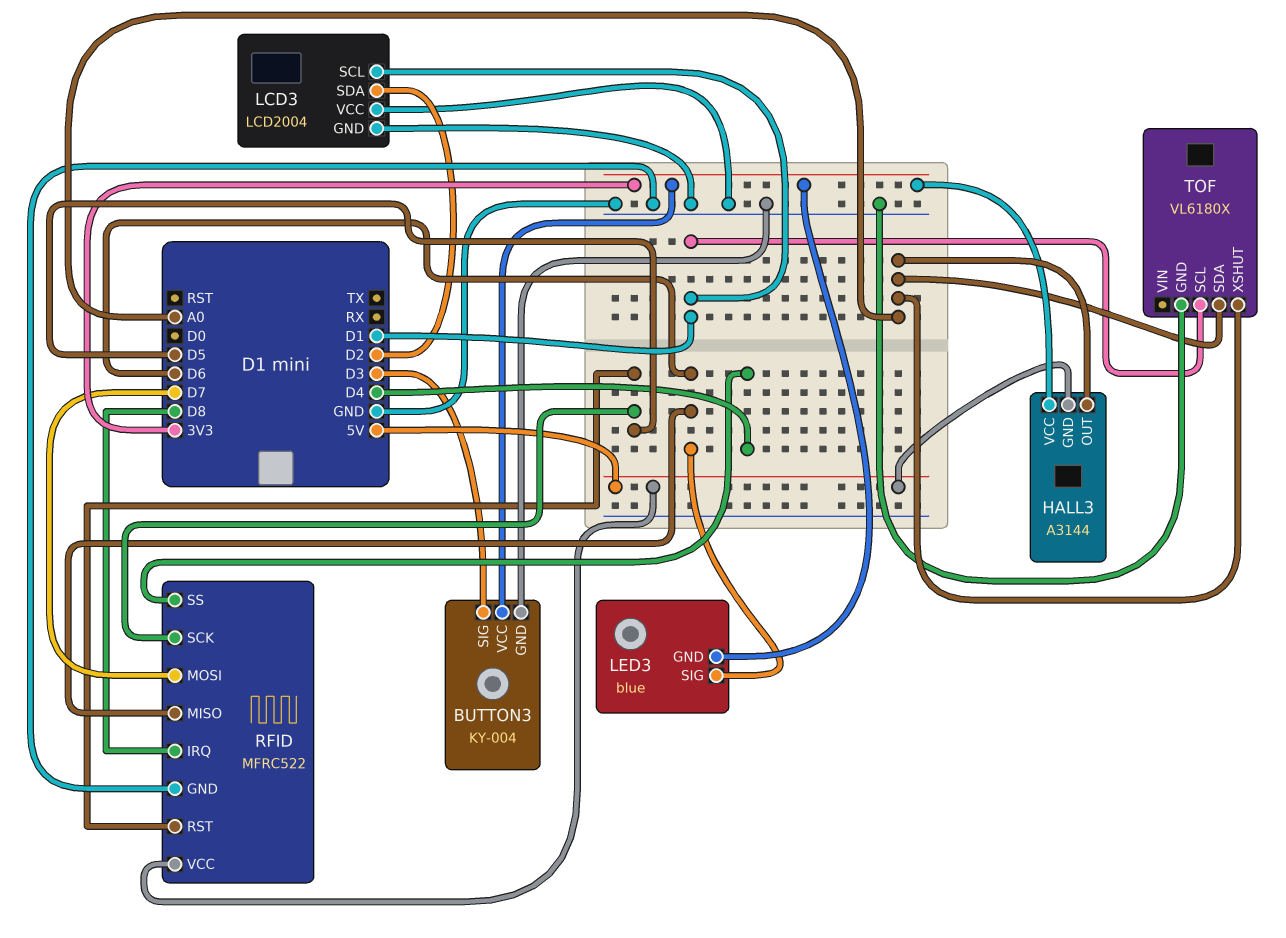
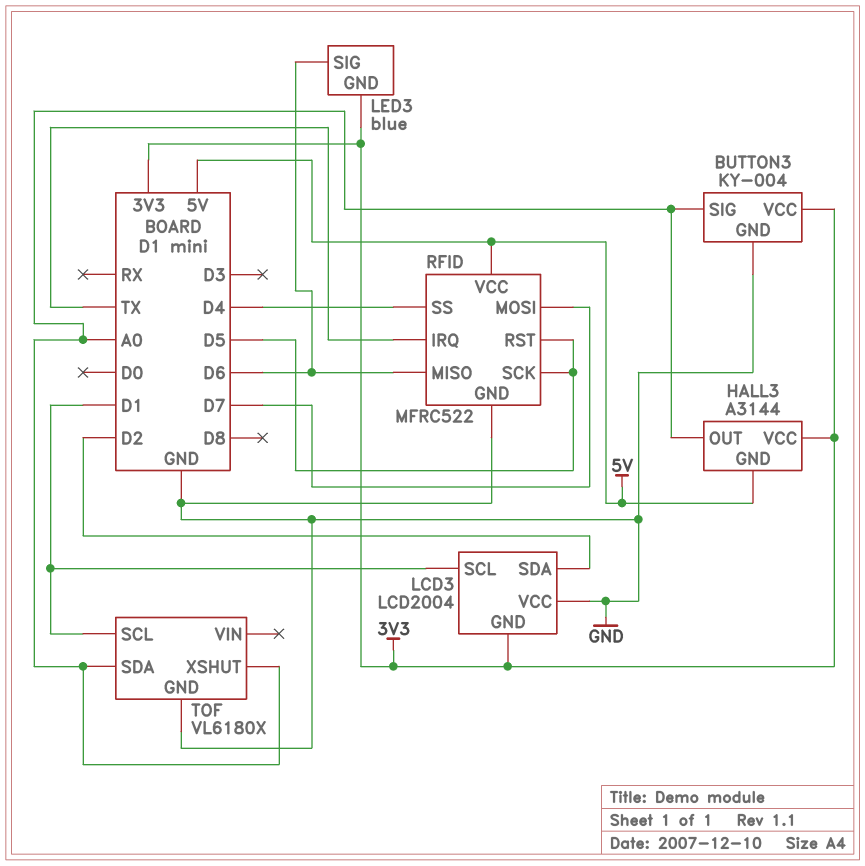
BUTTON3 pin SIG: D3 -> A0
LCD3 pin GND: GND -> 3V3
RFID pin IRQ: D8 -> TX

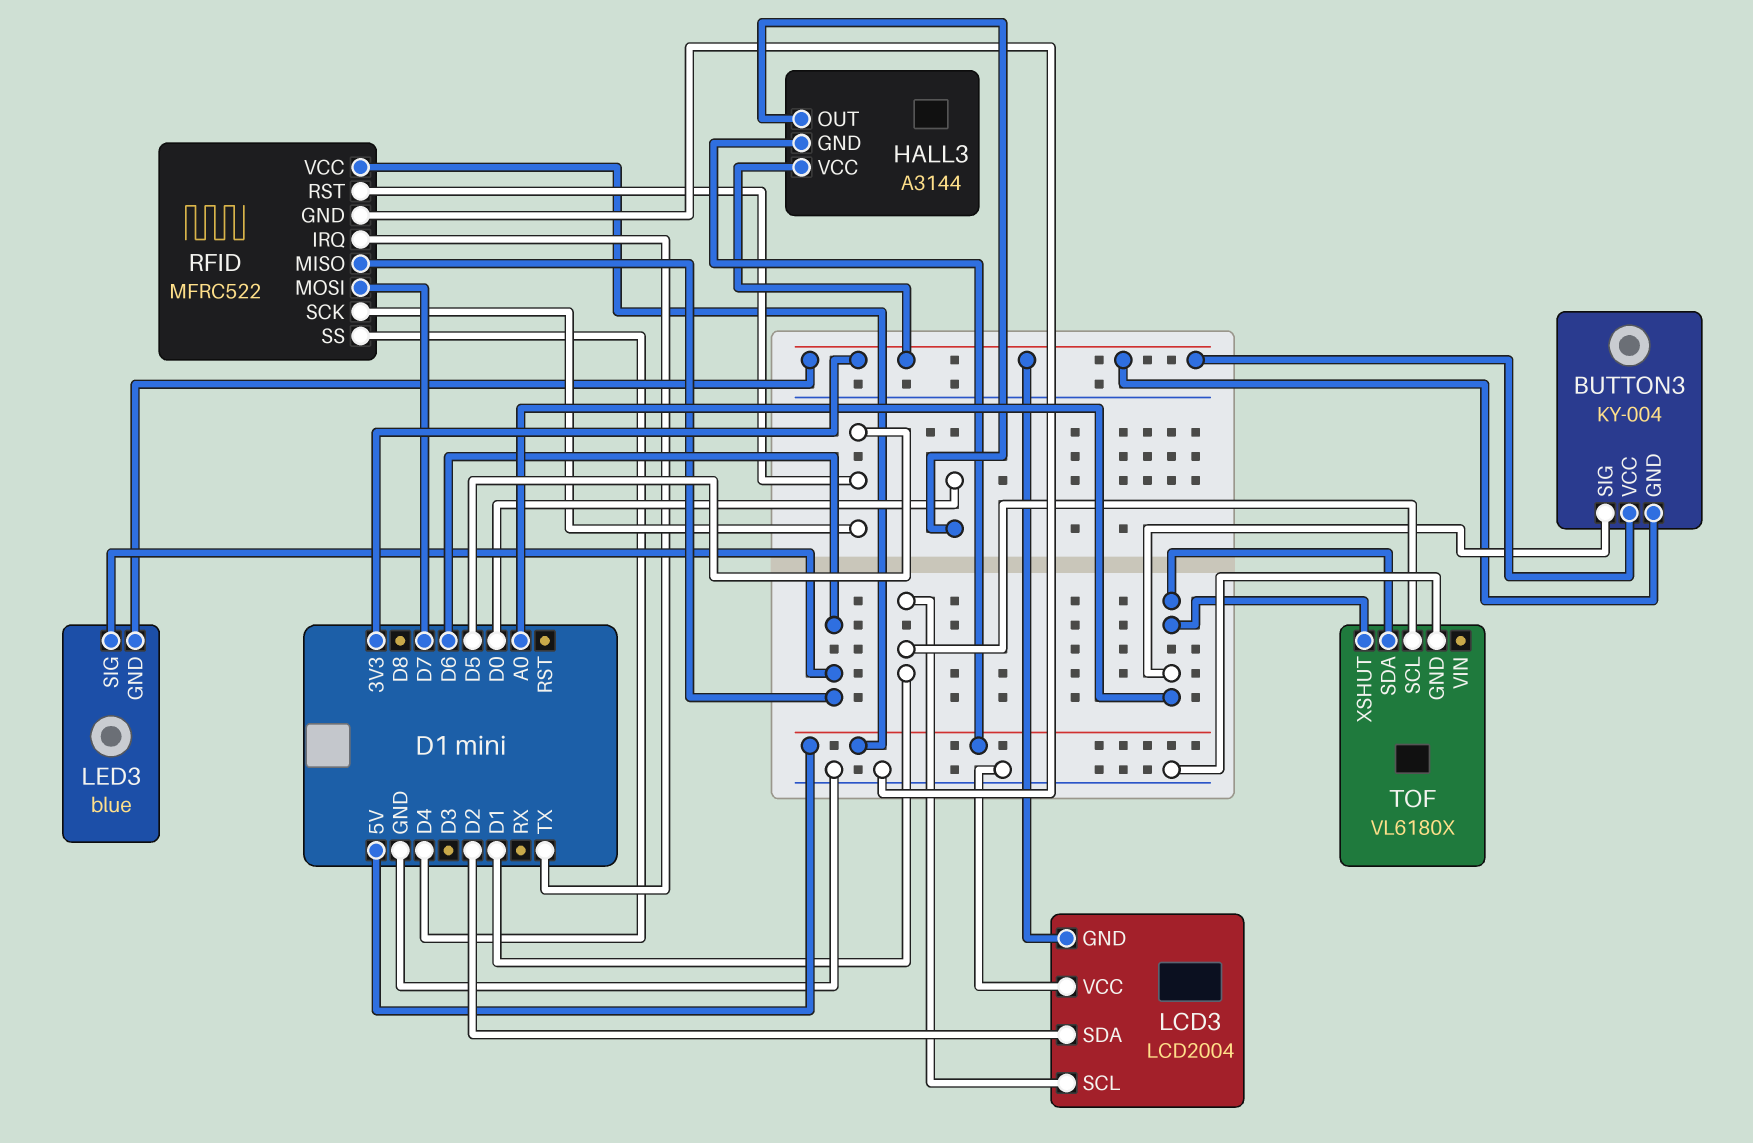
BUTTON3 pin GND: GND -> 3V3
HALL3 pin OUT: A0 -> D0

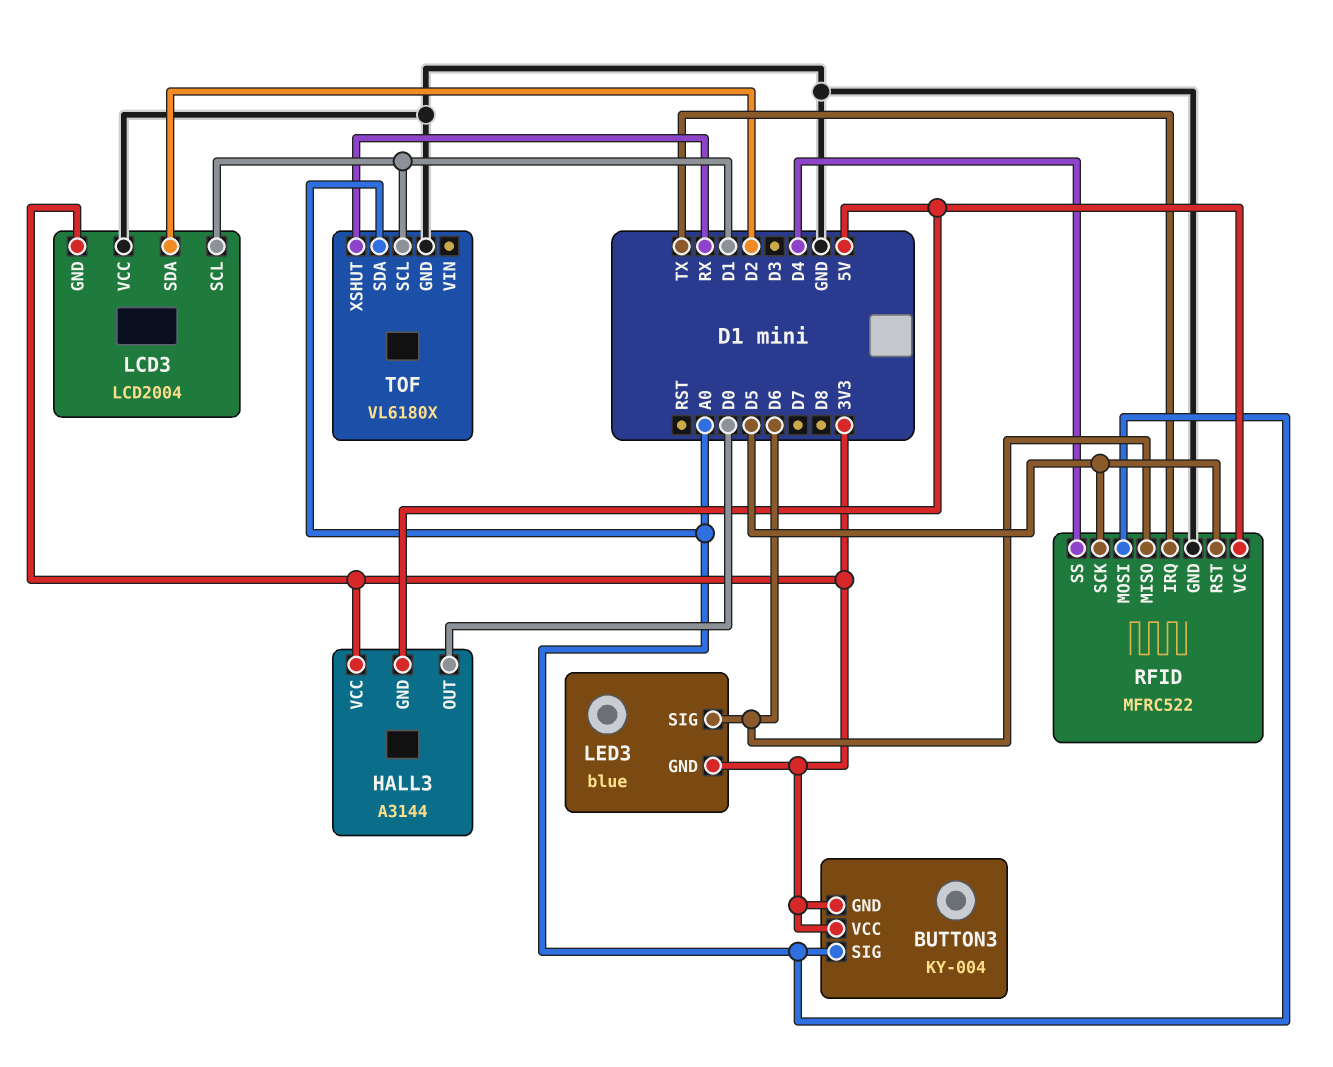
RFID pin MOSI: D7 -> A0
TOF pin XSHUT: A0 -> RX

